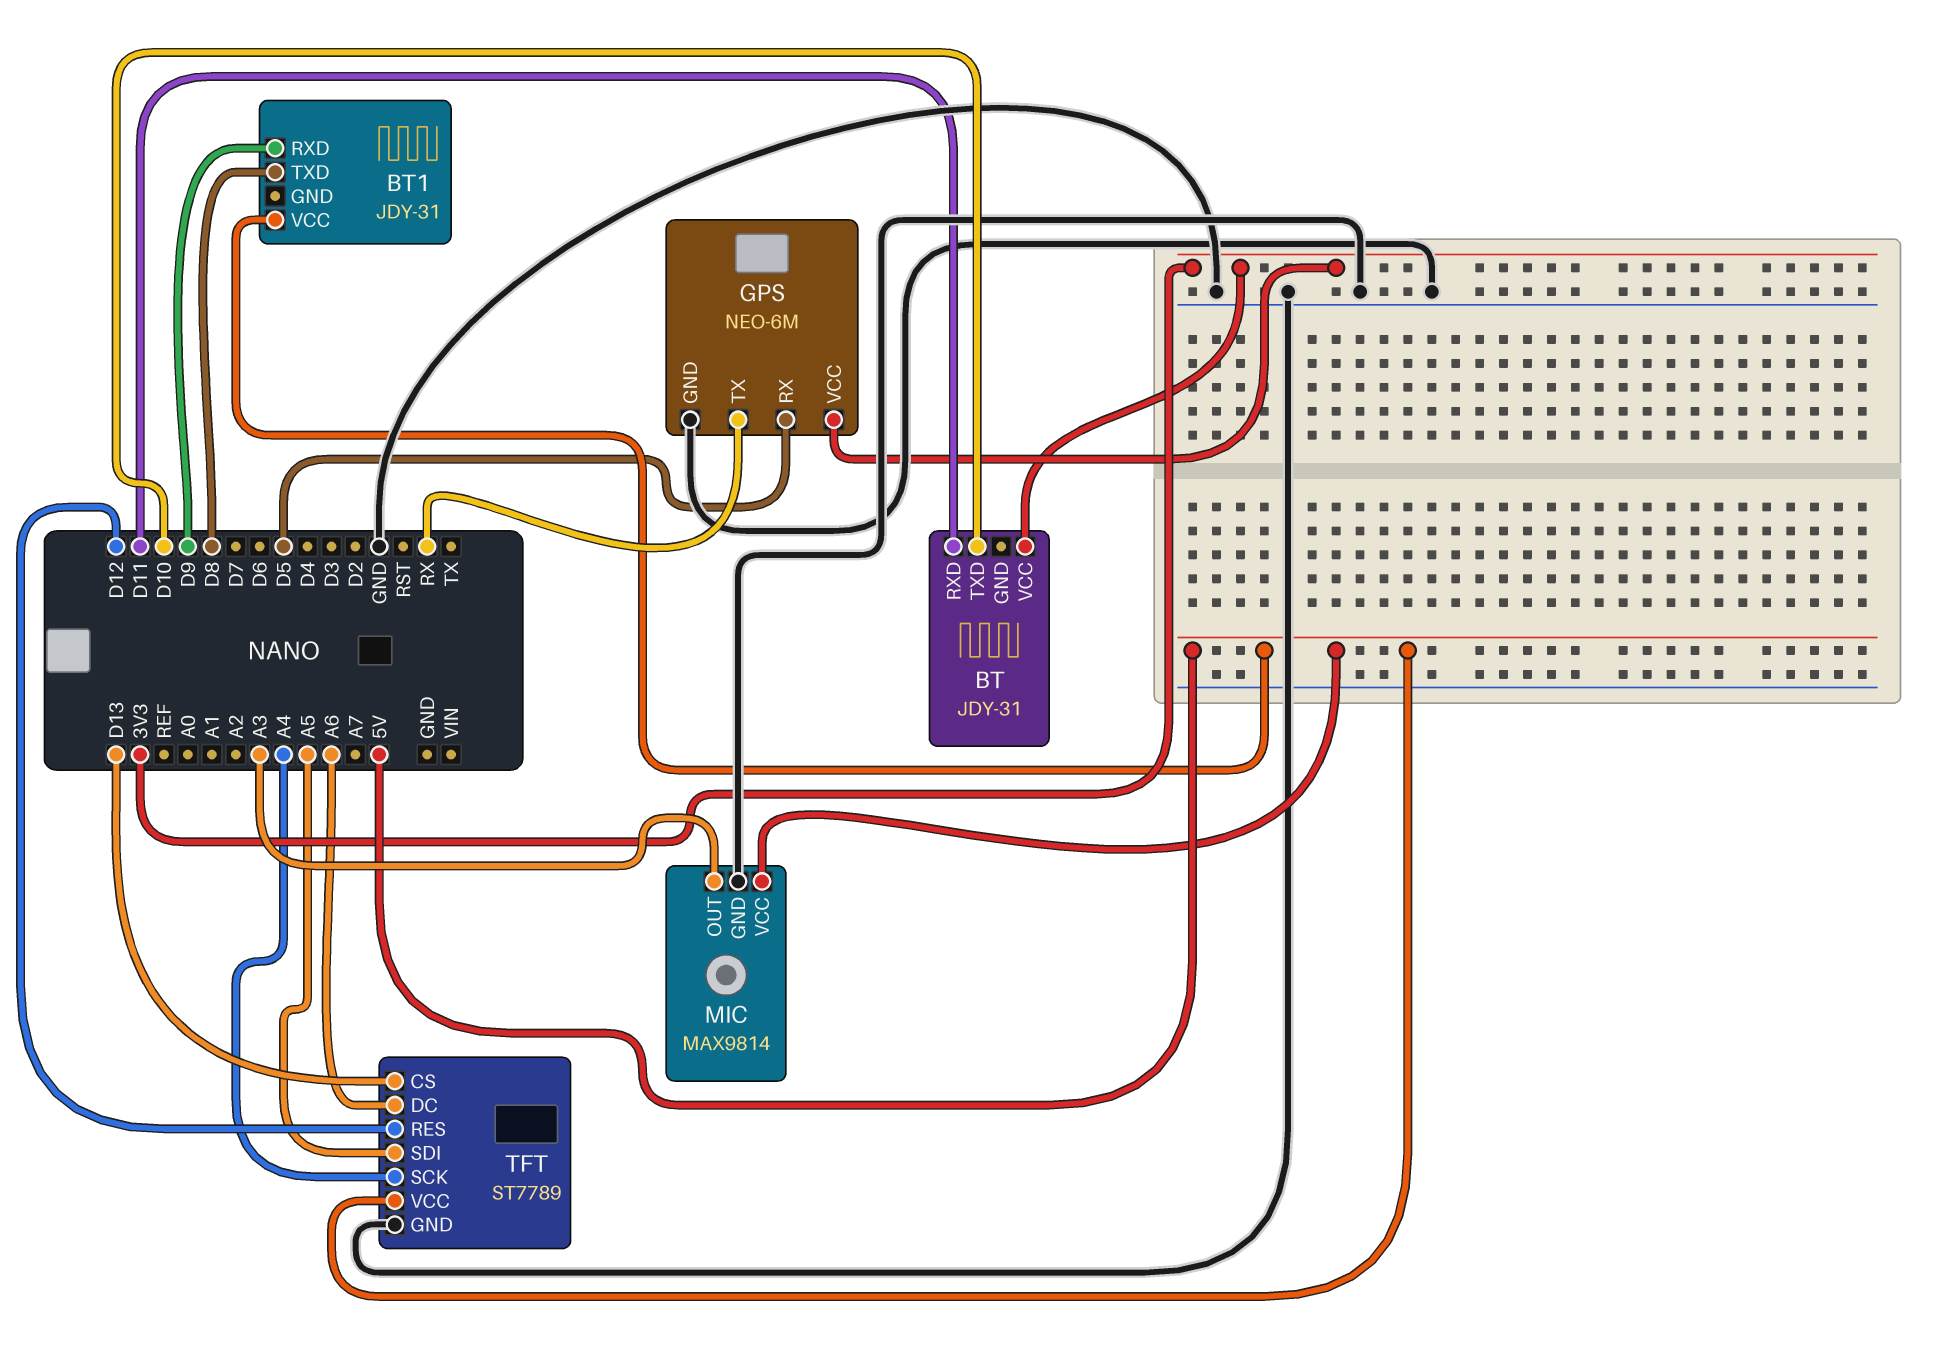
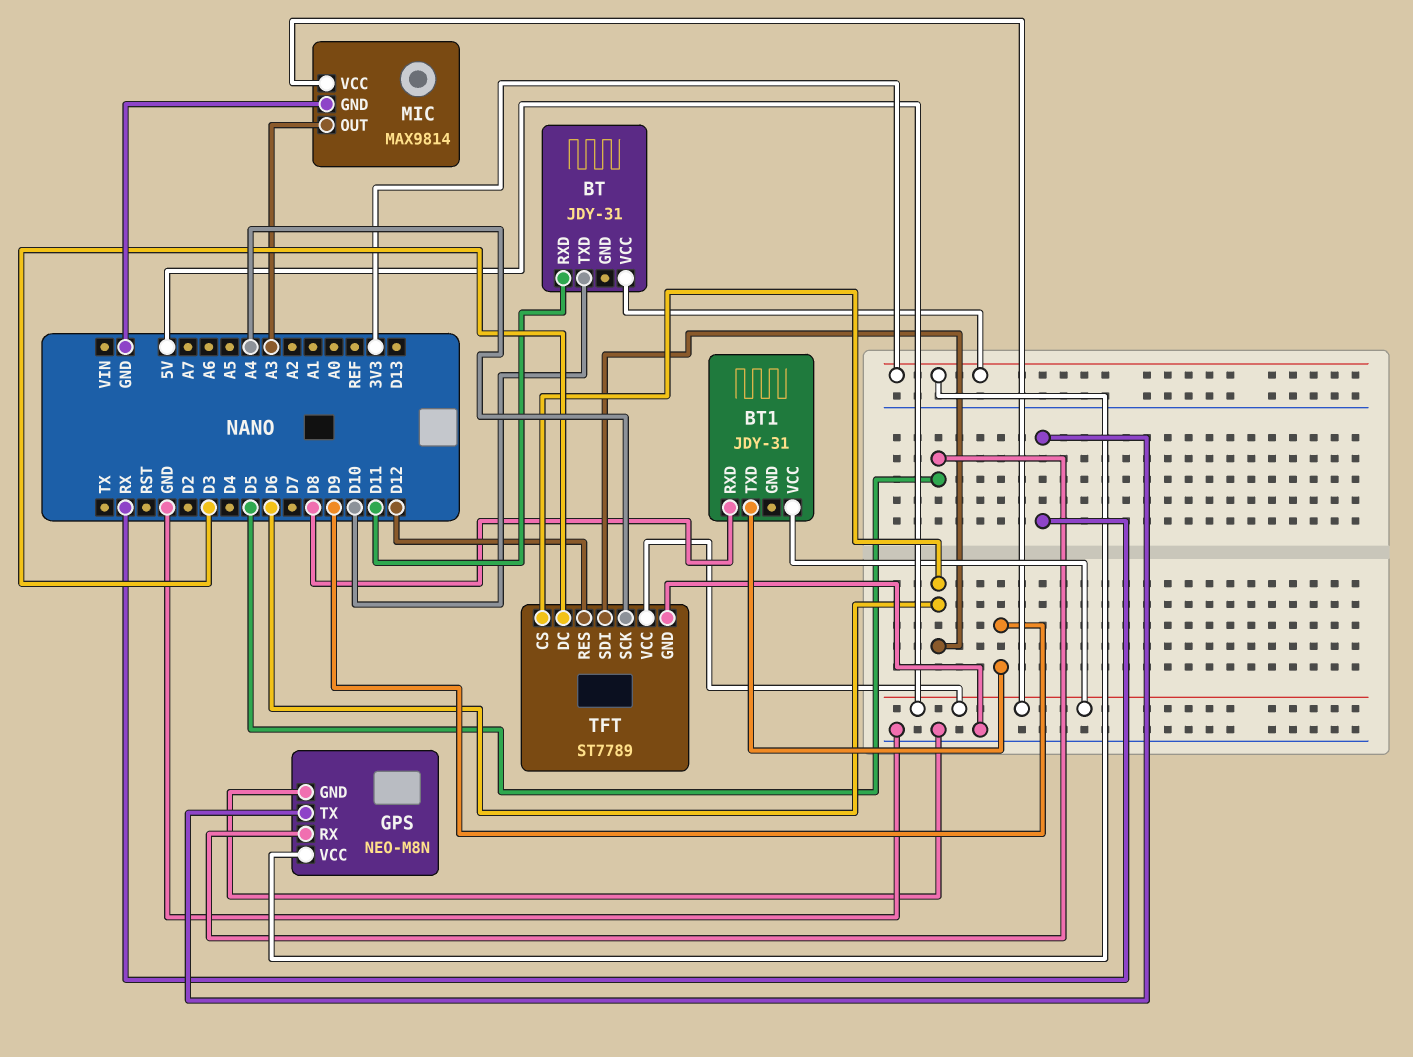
BT1 pin RXD: D9 -> D8
BT1 pin TXD: D8 -> D9
GPS: NEO-6M -> NEO-M8N
TFT pin CS: D13 -> D6
TFT pin DC: A6 -> D3
TFT pin SDI: A5 -> D6

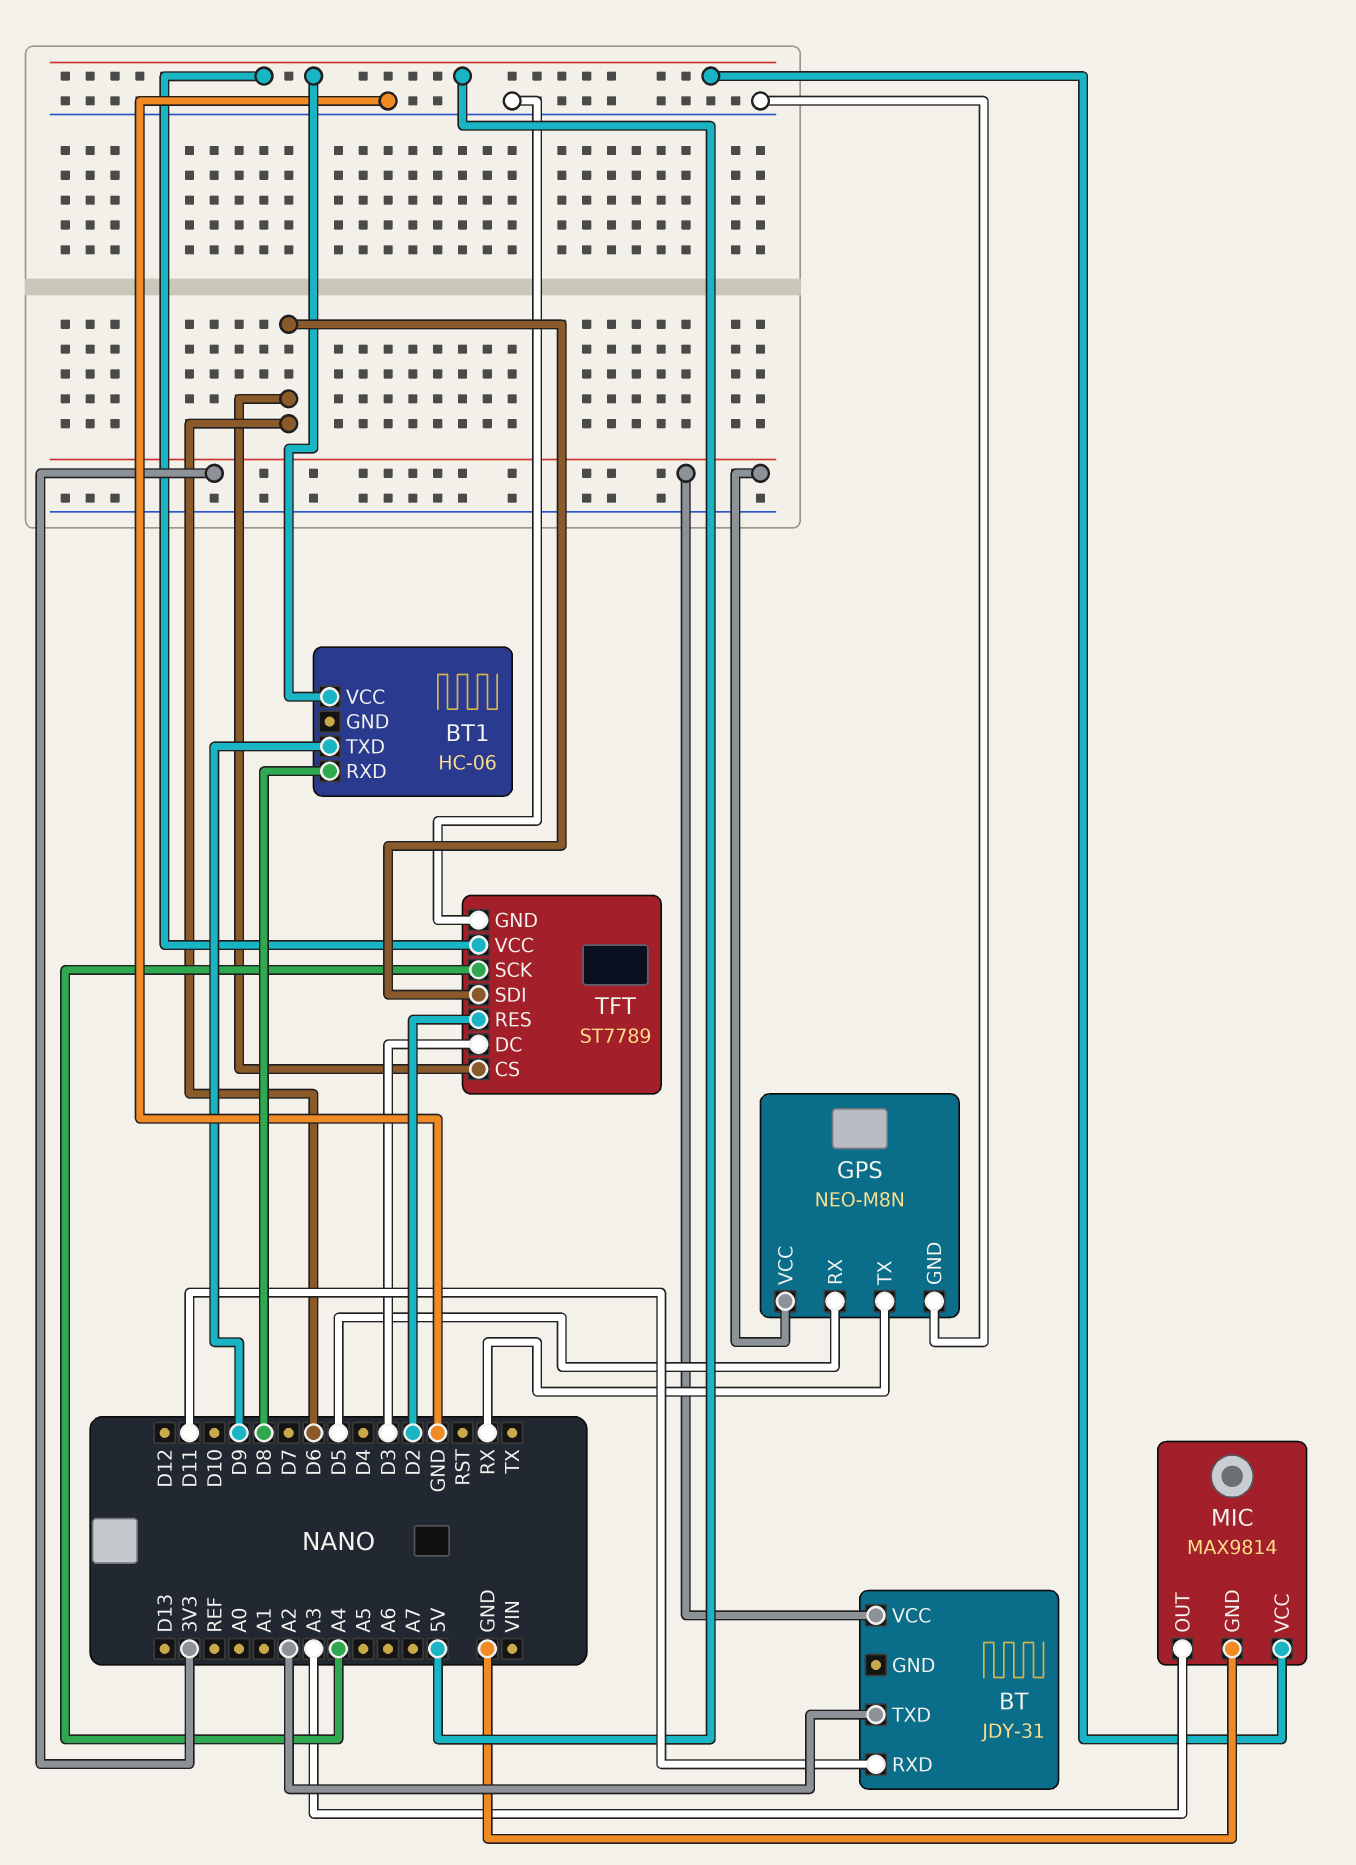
BT pin TXD: D10 -> A2
BT1: JDY-31 -> HC-06
TFT pin RES: D12 -> D2

